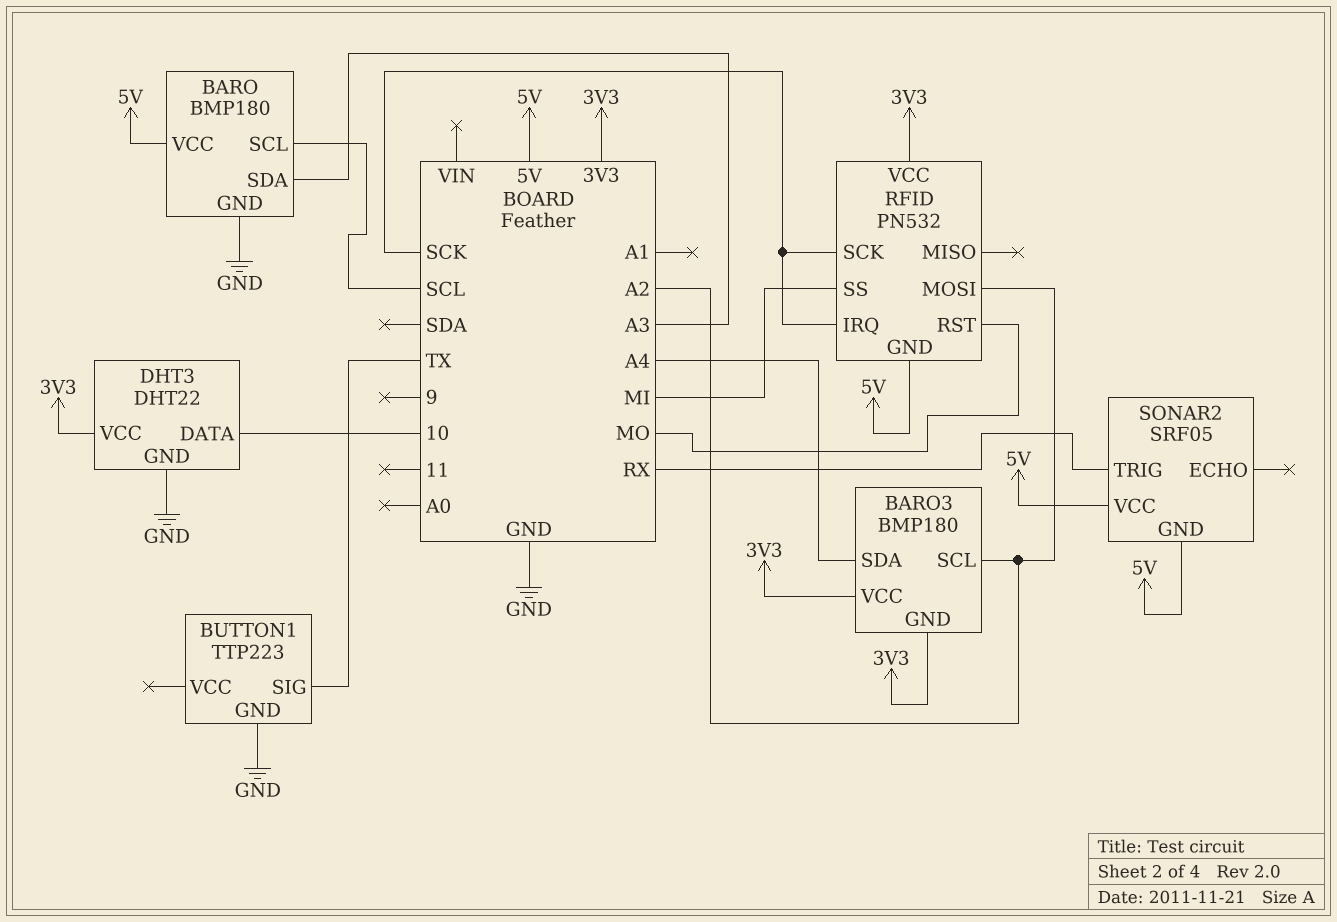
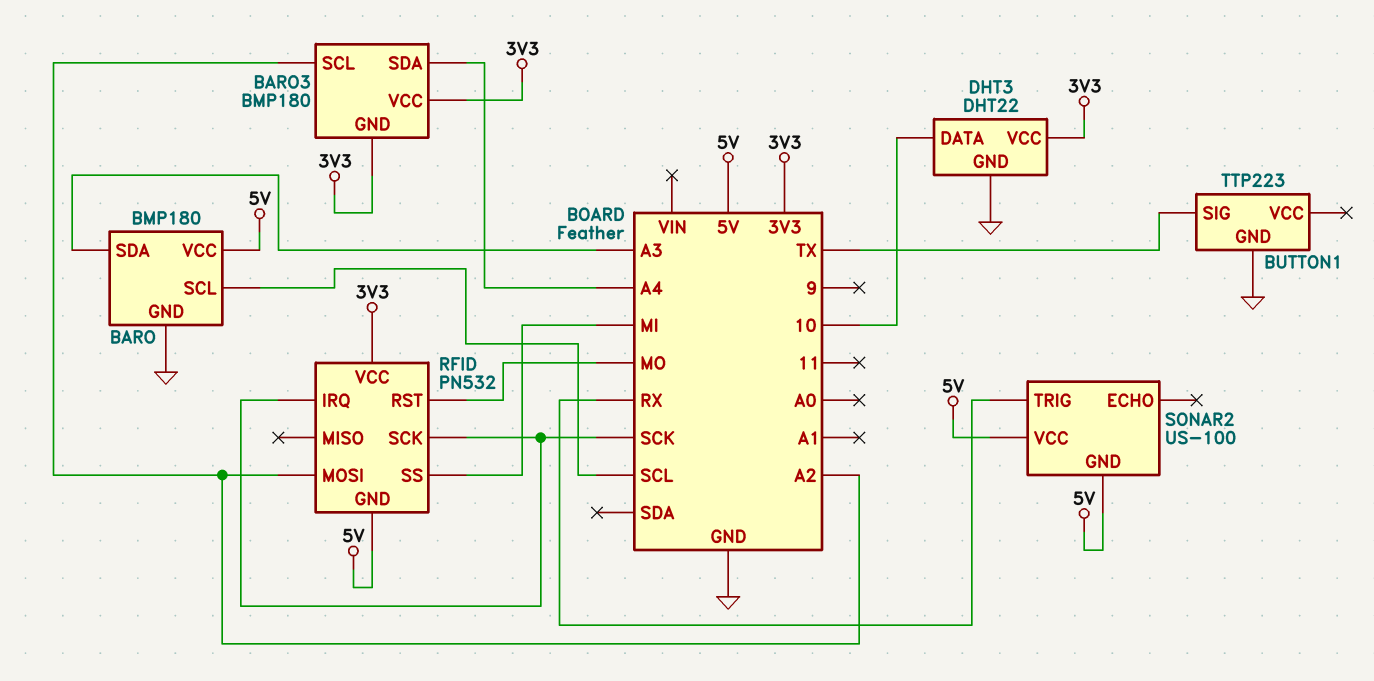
SONAR2: SRF05 -> US-100

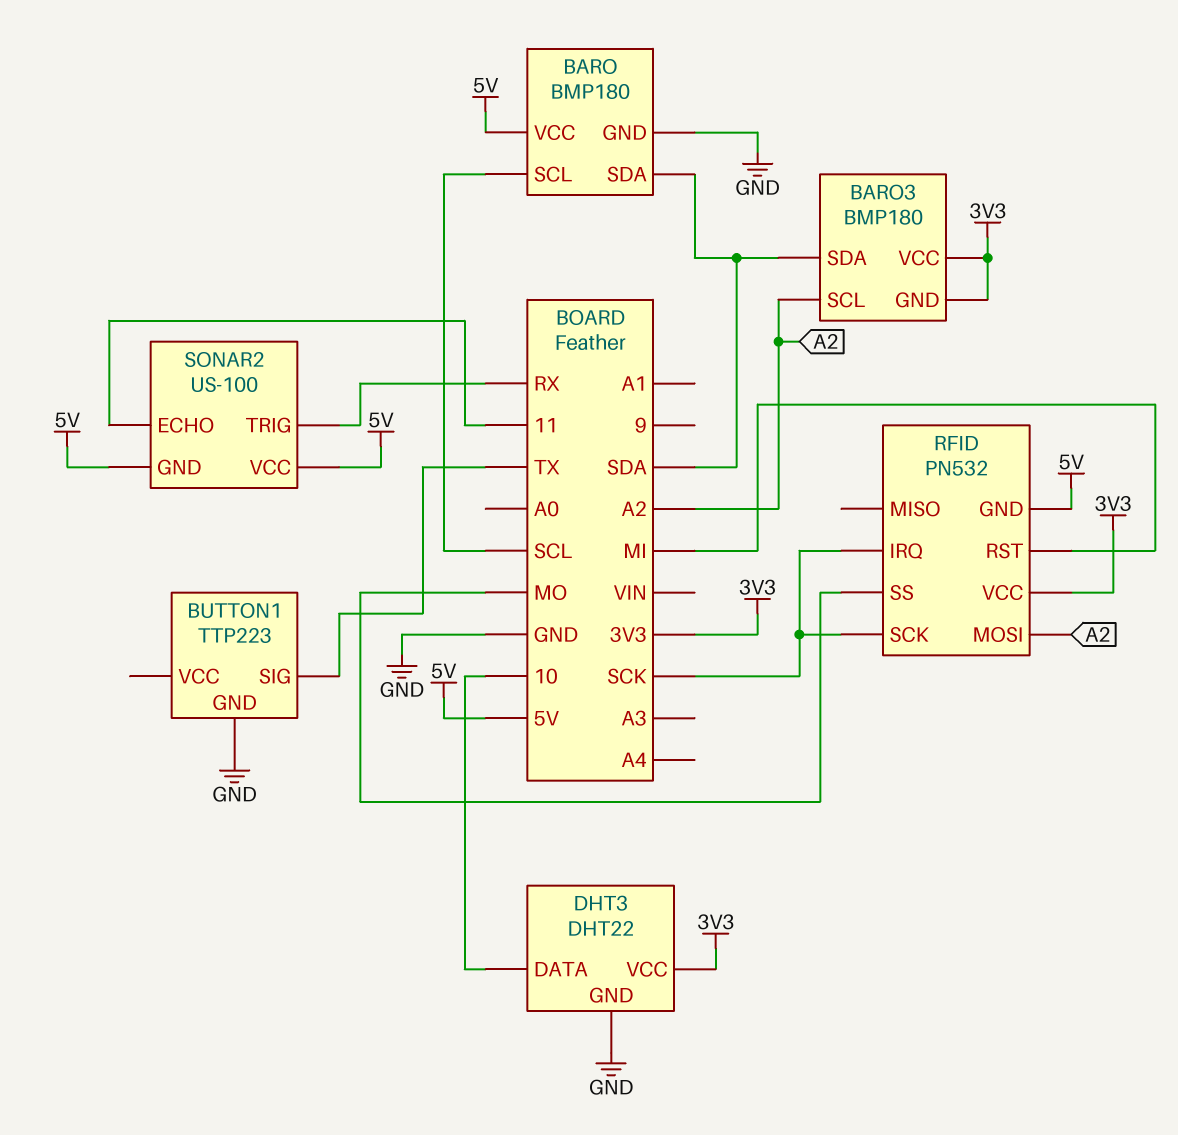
BARO pin SDA: A3 -> SDA
BARO3 pin SDA: A4 -> SDA
RFID pin RST: MO -> MI
RFID pin SS: MI -> MO
SONAR2 pin ECHO: none -> 11

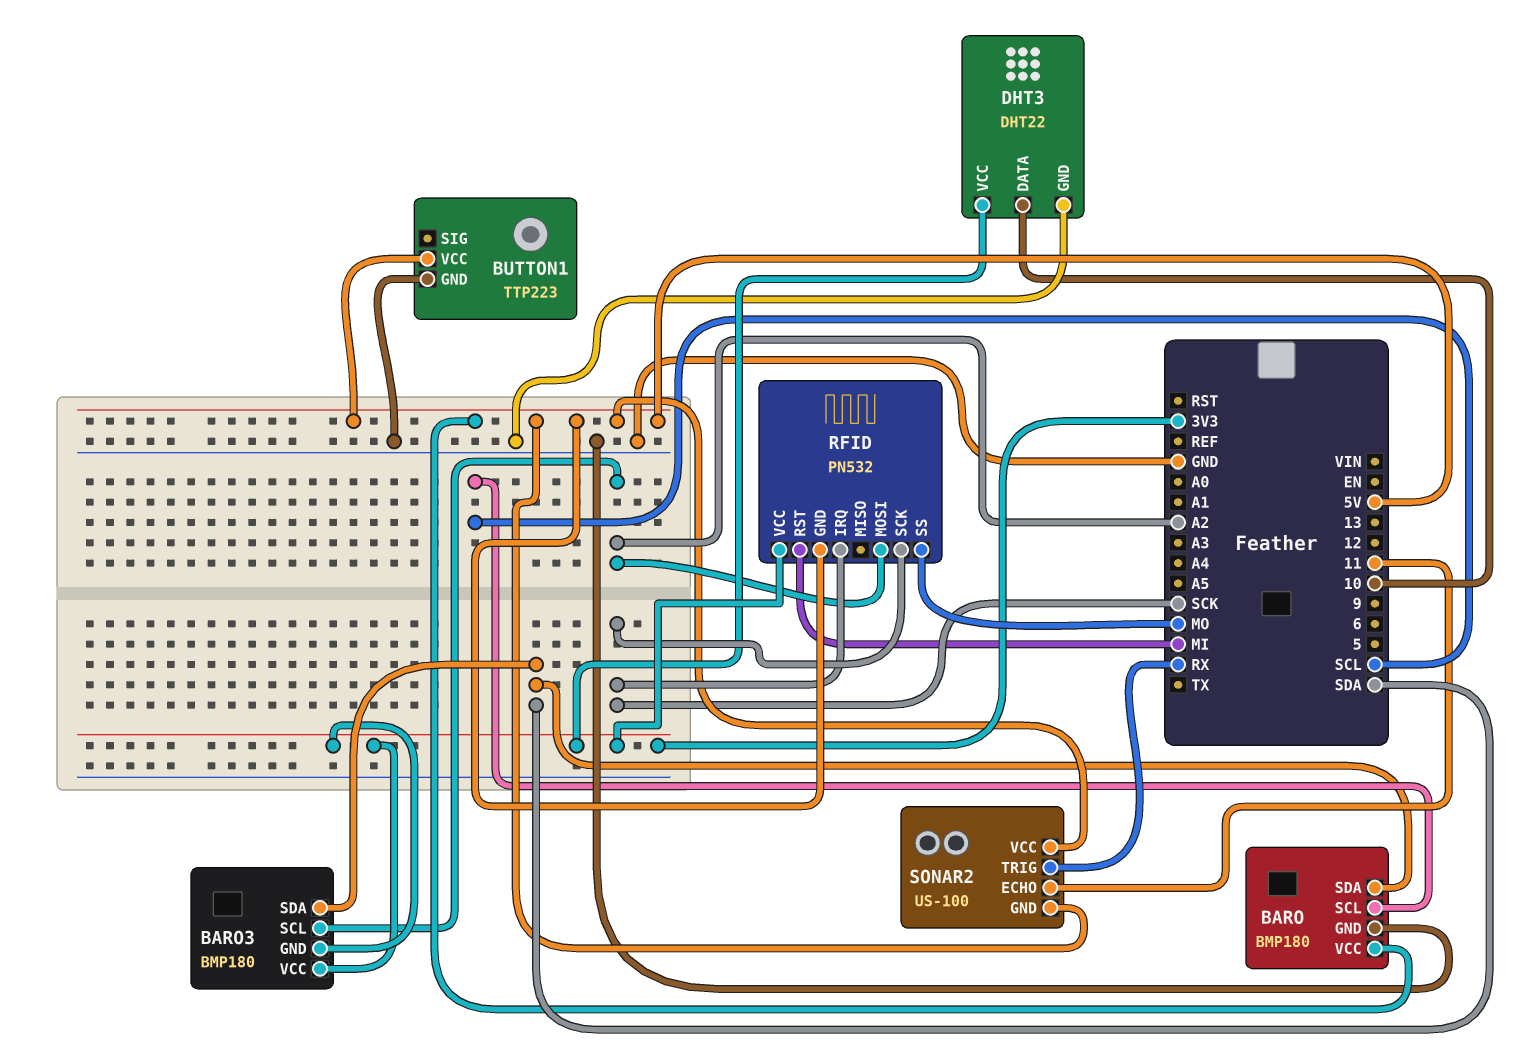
BUTTON1 pin SIG: TX -> none
BUTTON1 pin VCC: none -> 5V

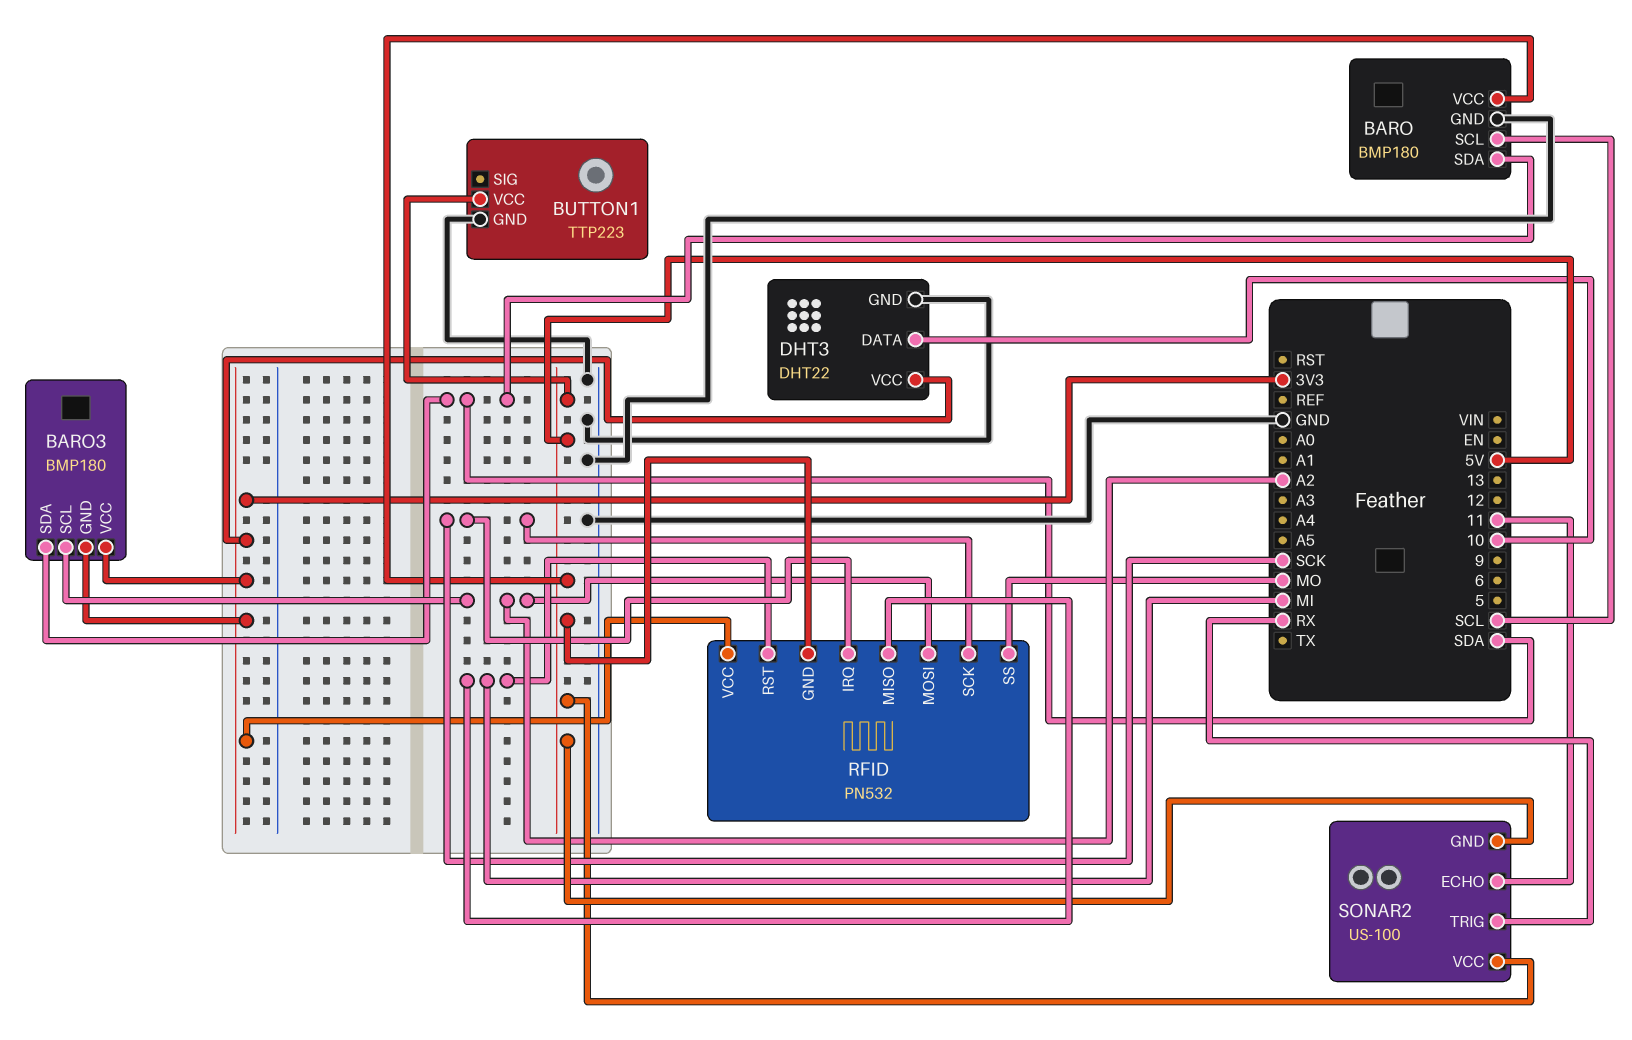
RFID pin MISO: none -> MI

